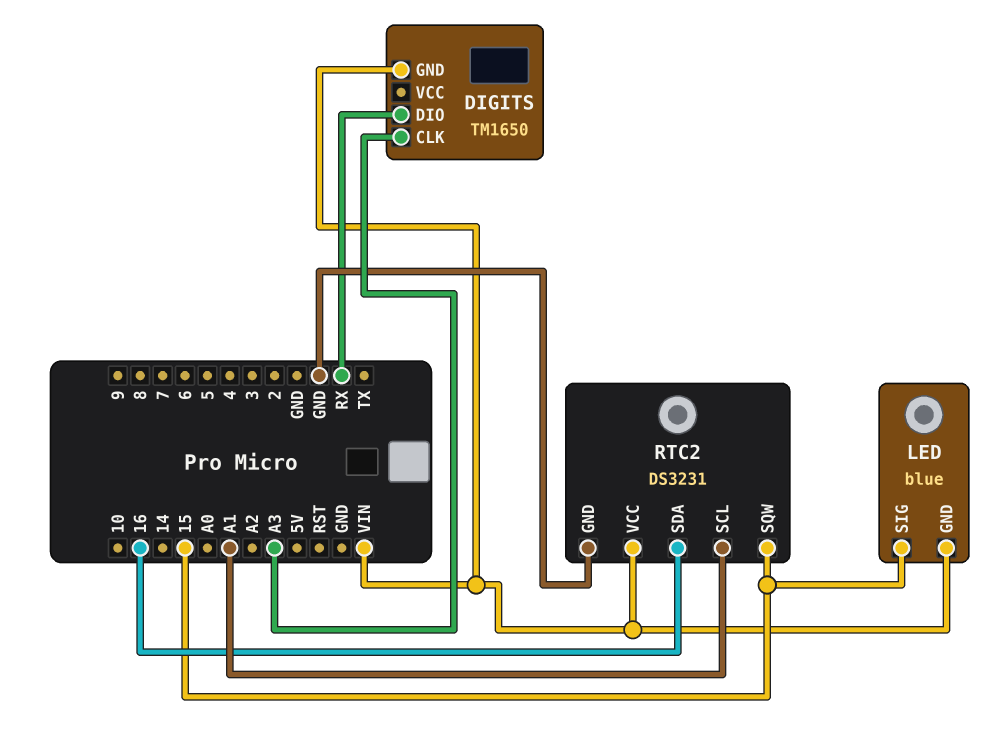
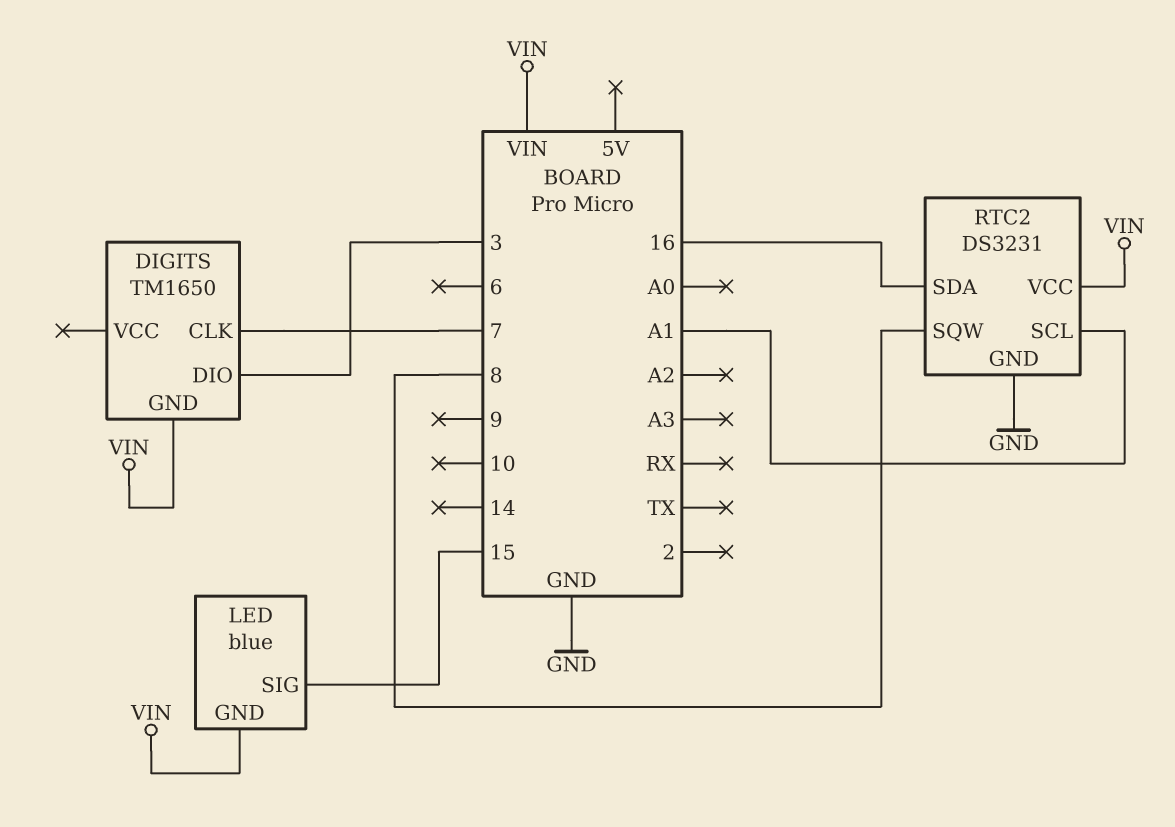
DIGITS pin CLK: A3 -> 7
DIGITS pin DIO: RX -> 3
RTC2 pin SQW: 15 -> 8

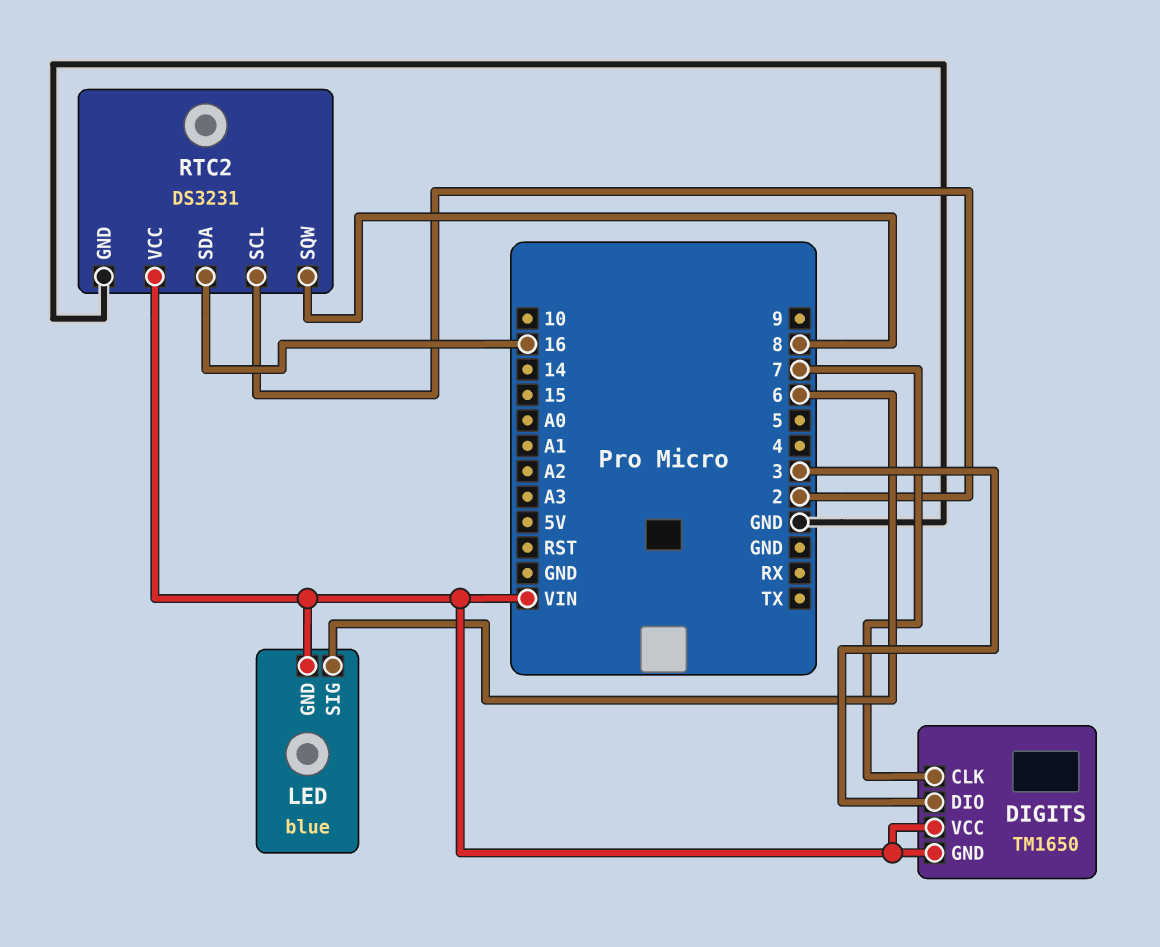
DIGITS pin VCC: none -> VIN
LED pin SIG: 15 -> 6
RTC2 pin SCL: A1 -> 2

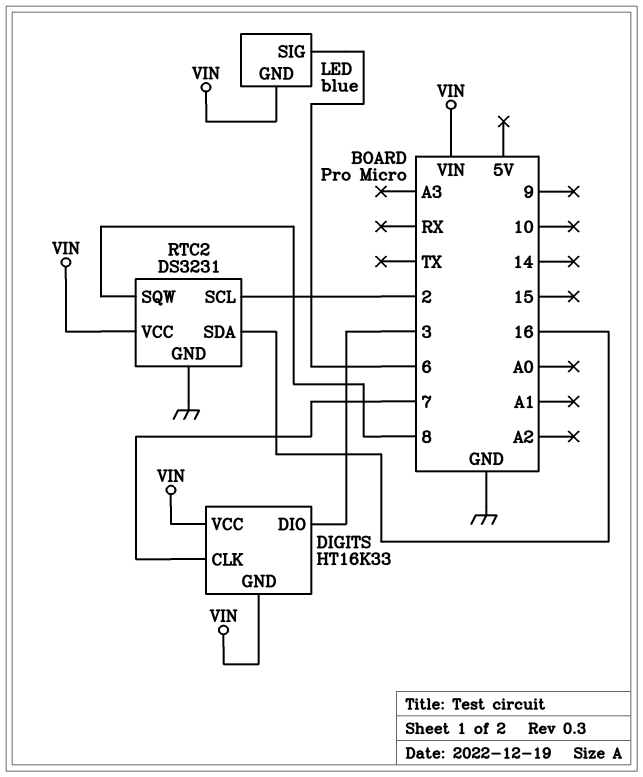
DIGITS: TM1650 -> HT16K33

